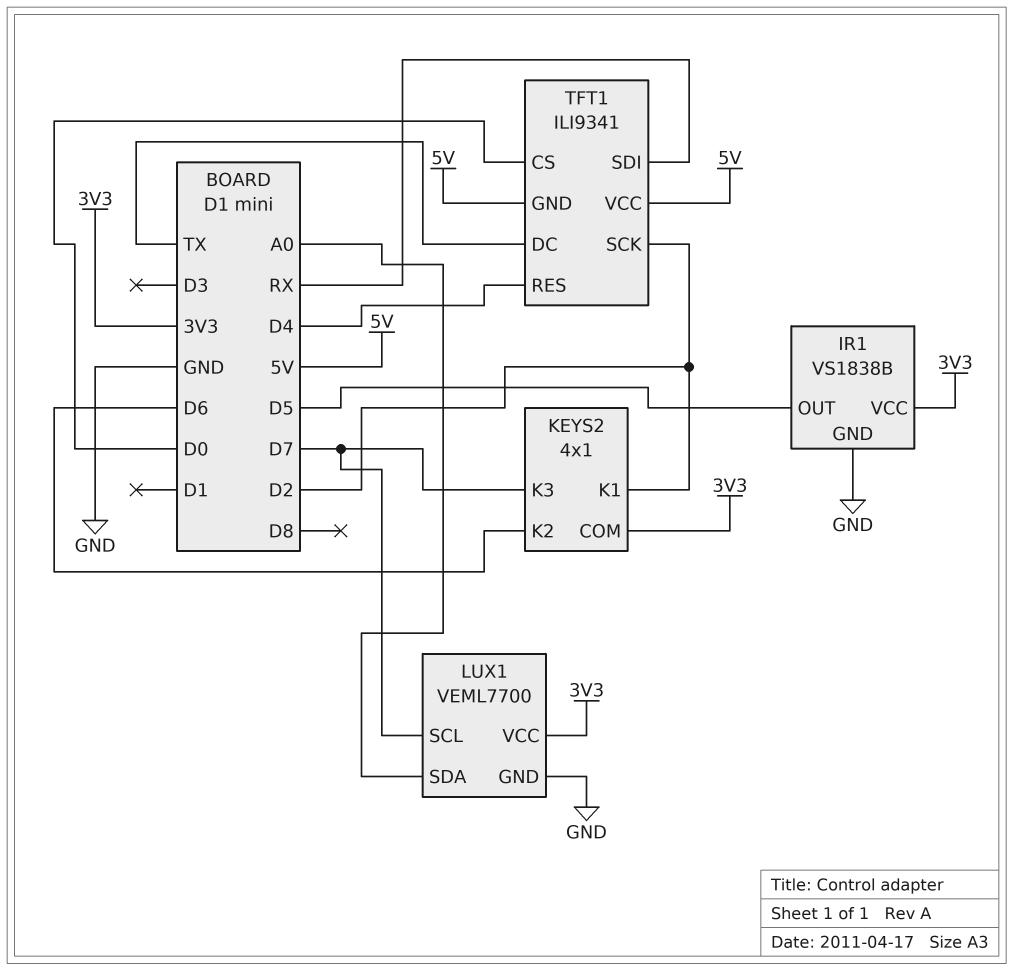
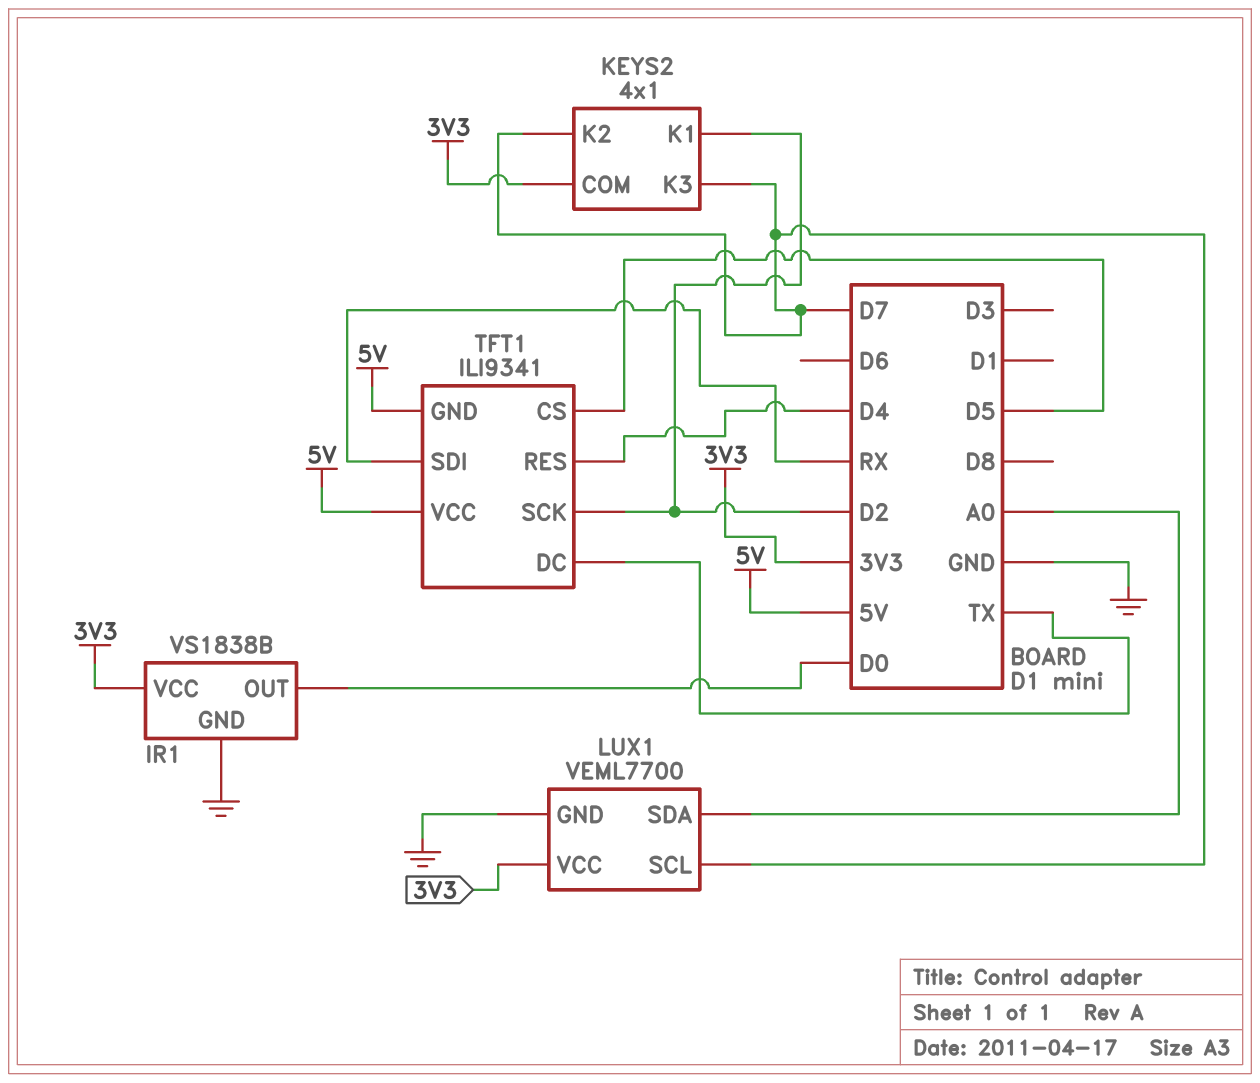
IR1 pin OUT: D5 -> D0
KEYS2 pin K2: D6 -> D7
TFT1 pin CS: D0 -> D5

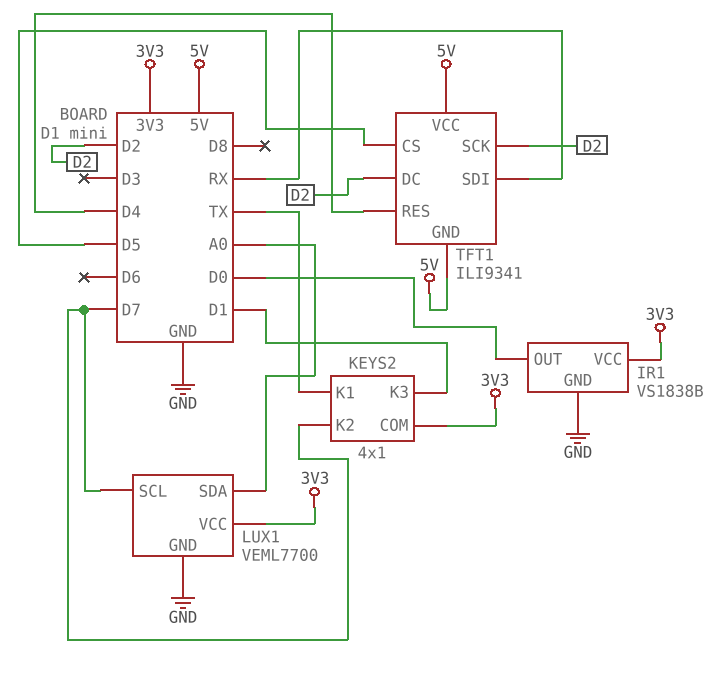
KEYS2 pin K1: D2 -> TX
KEYS2 pin K3: D7 -> D1
TFT1 pin DC: TX -> D2

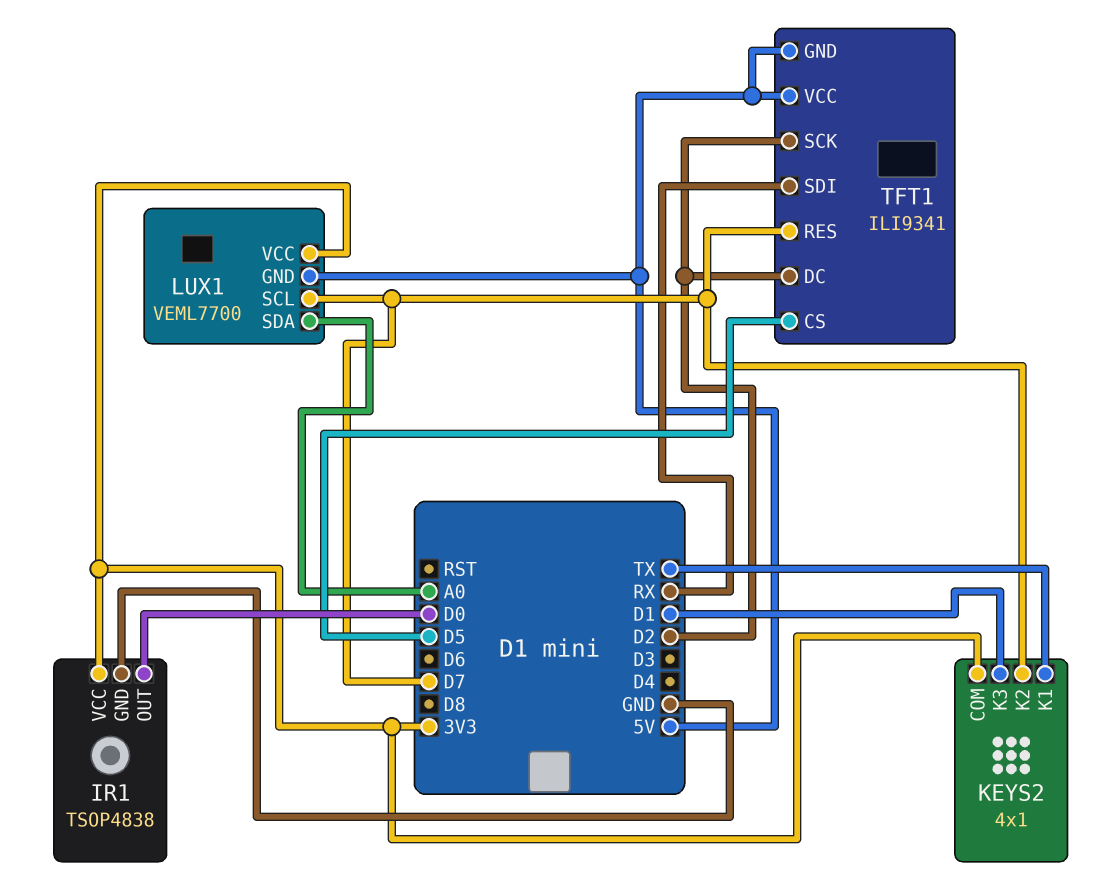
IR1: VS1838B -> TSOP4838
LUX1 pin GND: GND -> 5V
TFT1 pin RES: D4 -> D7

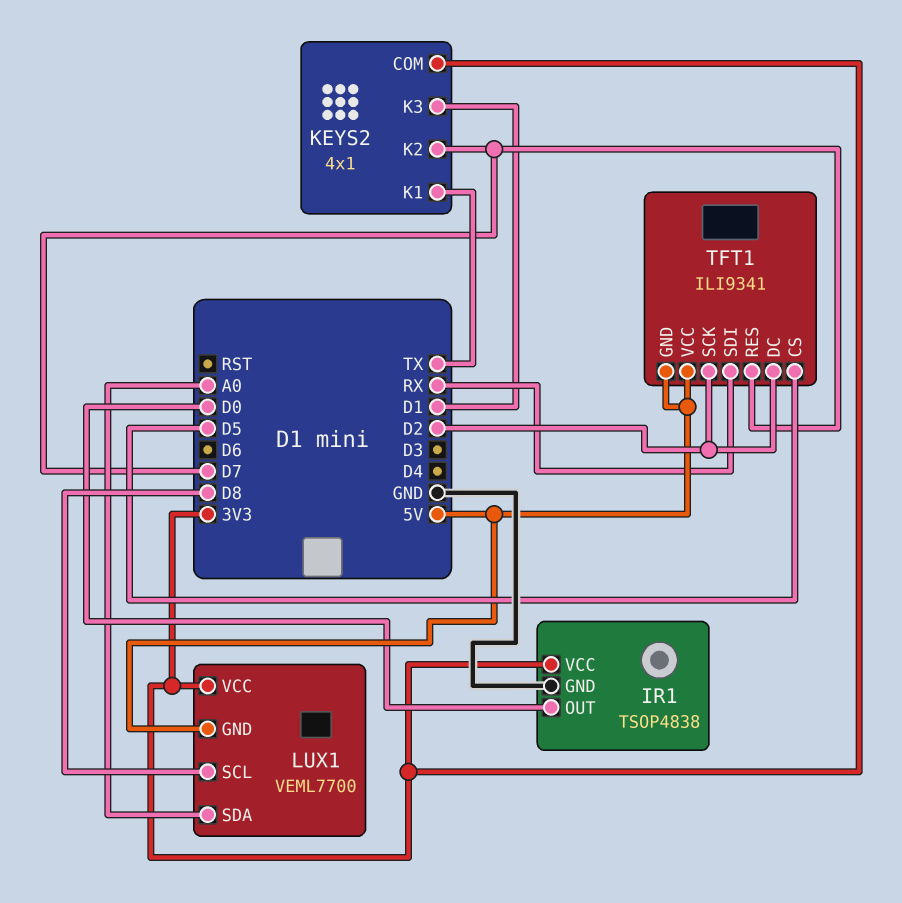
LUX1 pin SCL: D7 -> D8

